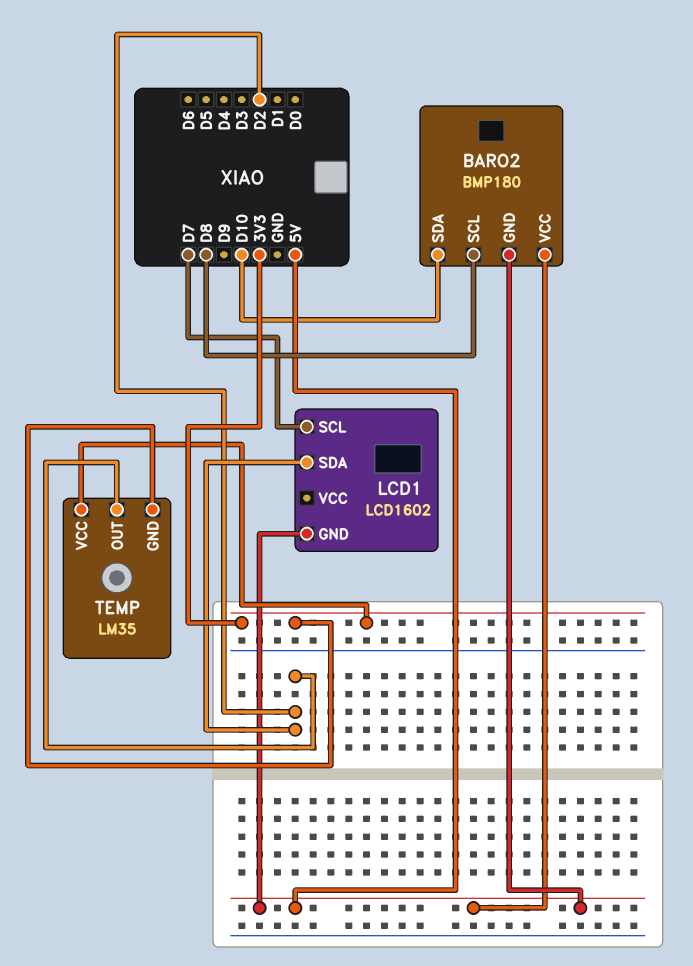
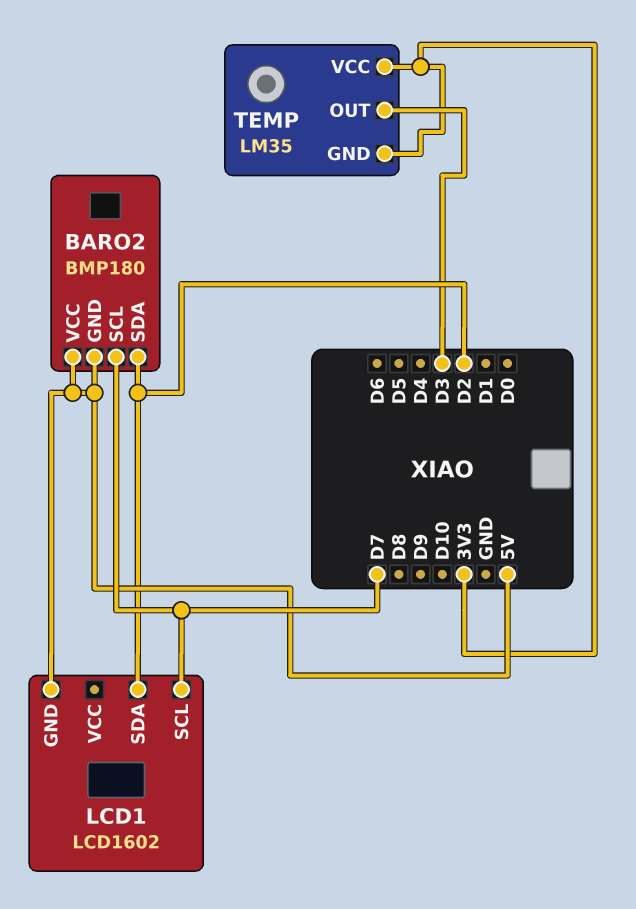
BARO2 pin SCL: D8 -> D7
BARO2 pin SDA: D10 -> D2
TEMP pin OUT: D2 -> D3

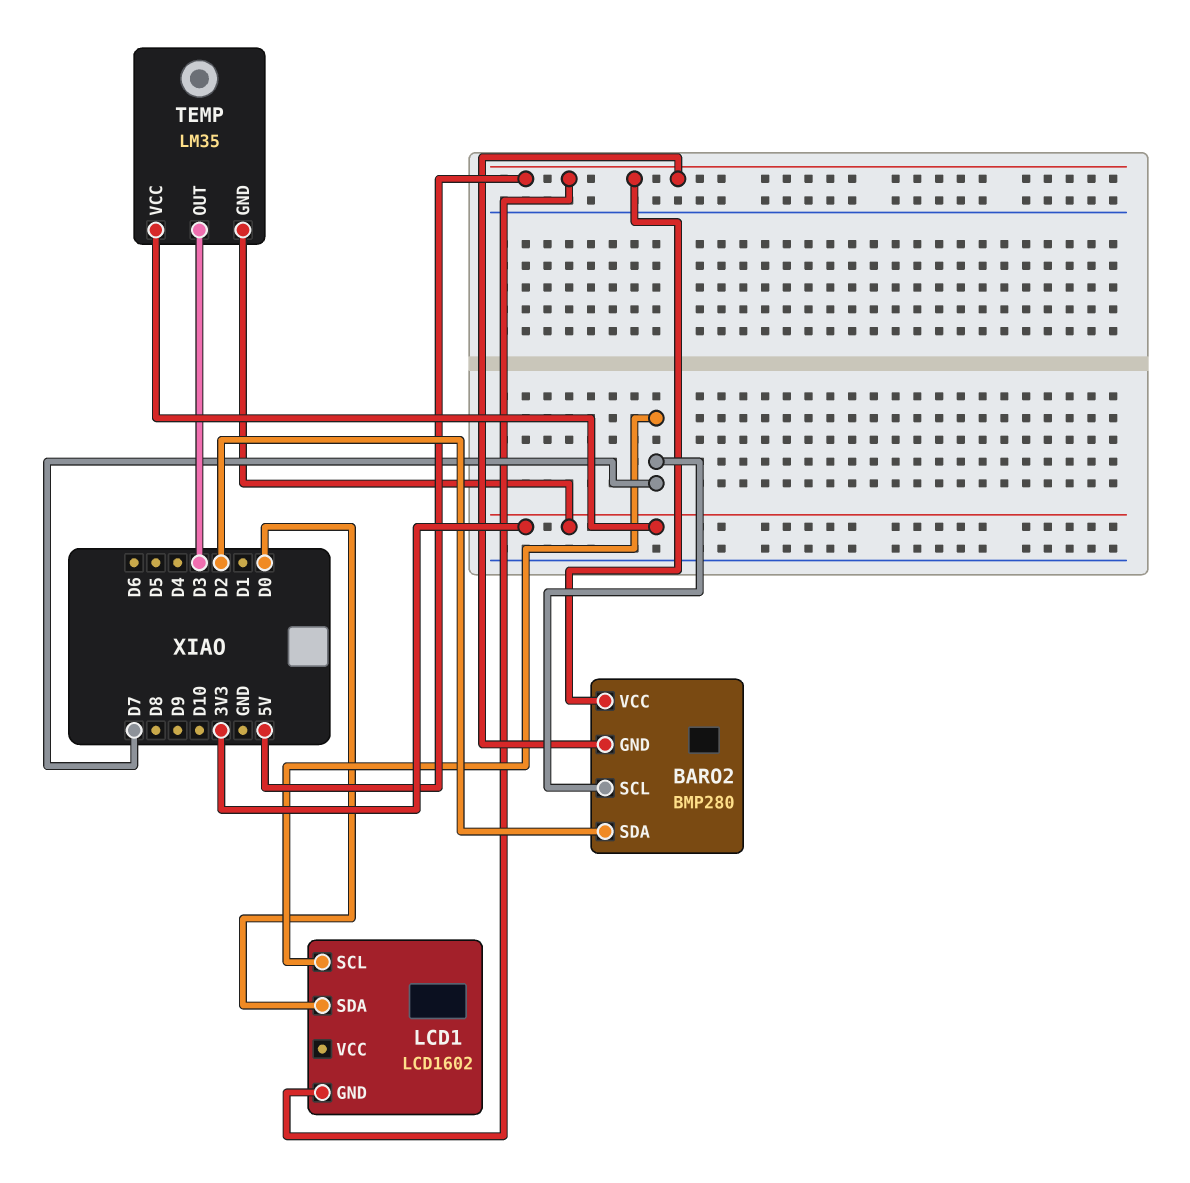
BARO2: BMP180 -> BMP280
LCD1 pin SDA: D2 -> D0

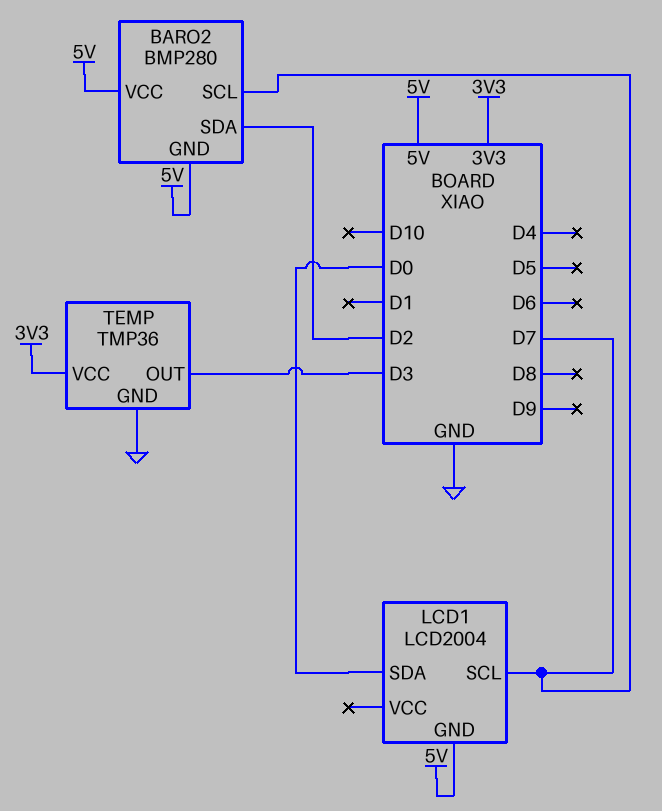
LCD1: LCD1602 -> LCD2004
TEMP: LM35 -> TMP36
TEMP pin GND: 3V3 -> GND

